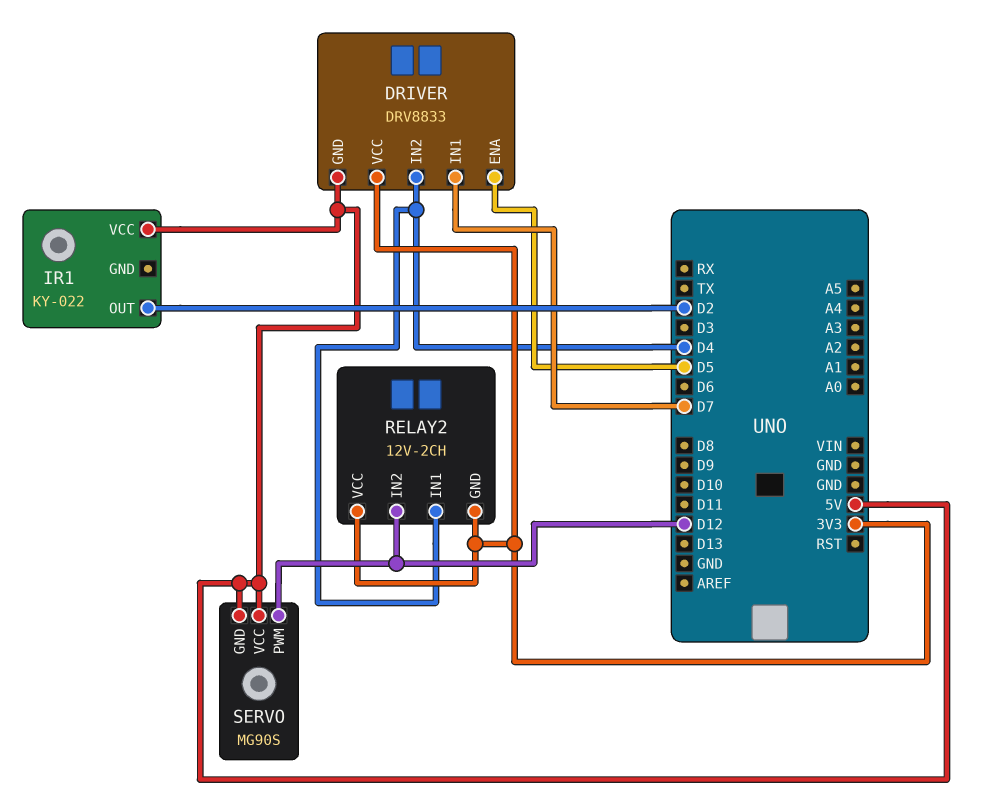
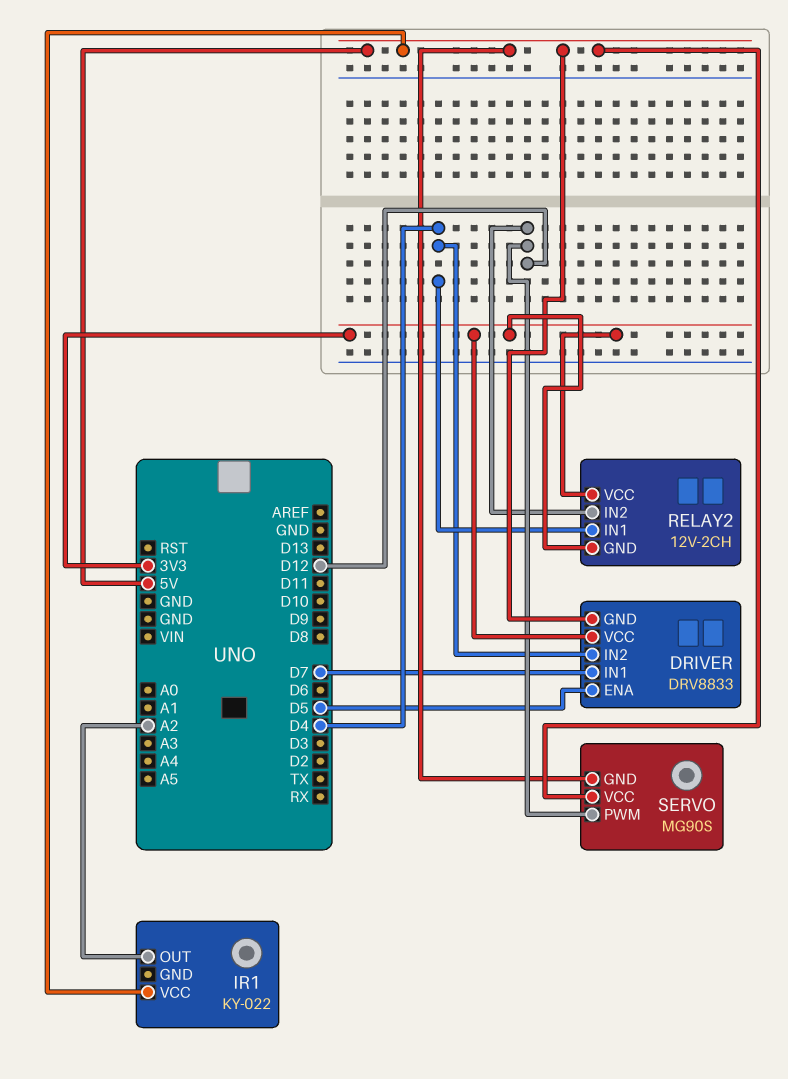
IR1 pin OUT: D2 -> A2

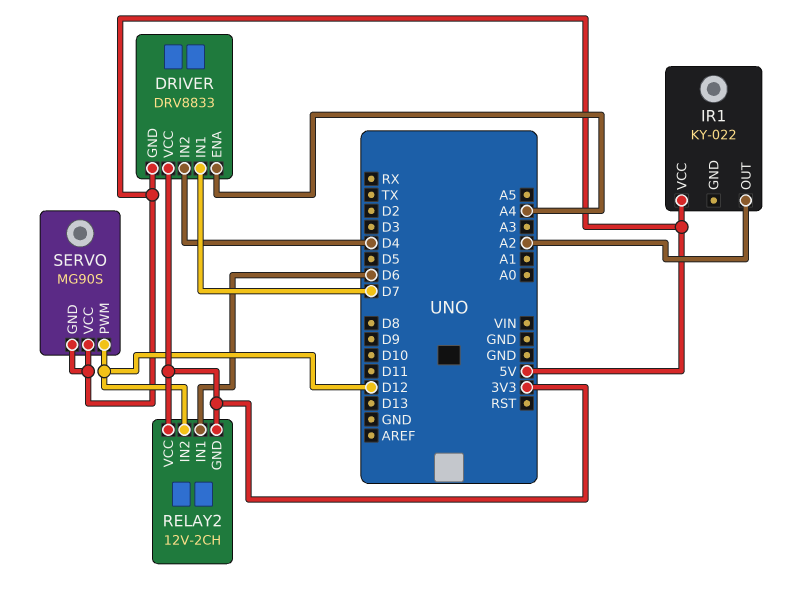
DRIVER pin ENA: D5 -> A4
RELAY2 pin IN1: D4 -> D6

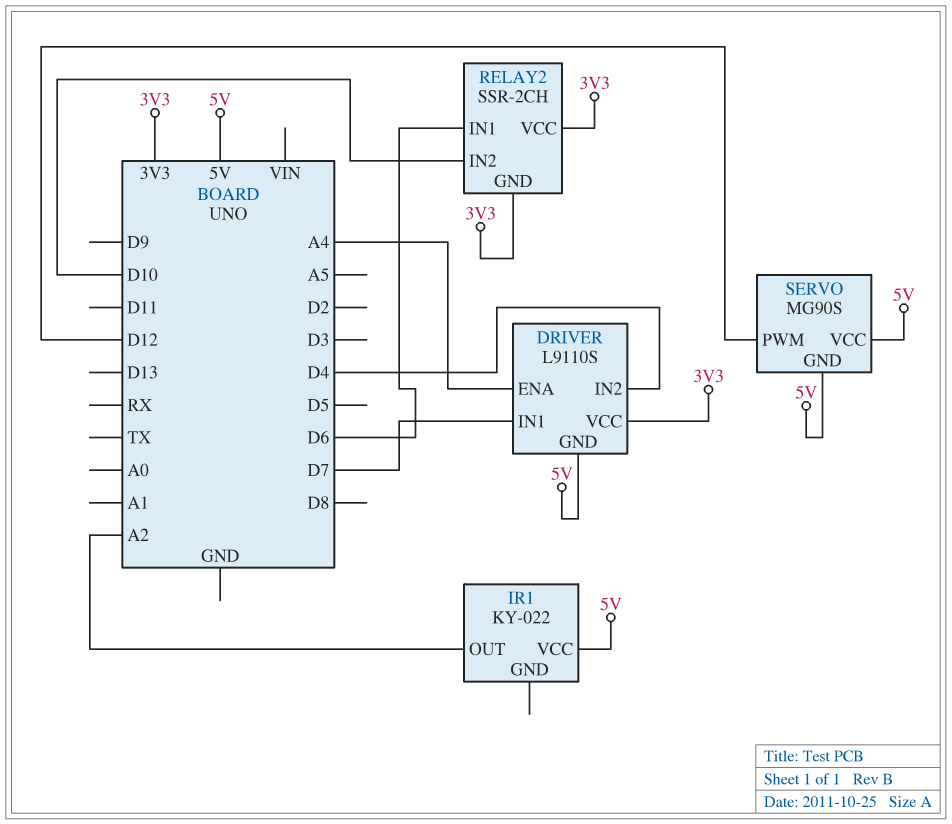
DRIVER: DRV8833 -> L9110S
RELAY2: 12V-2CH -> SSR-2CH
RELAY2 pin IN2: D12 -> D10

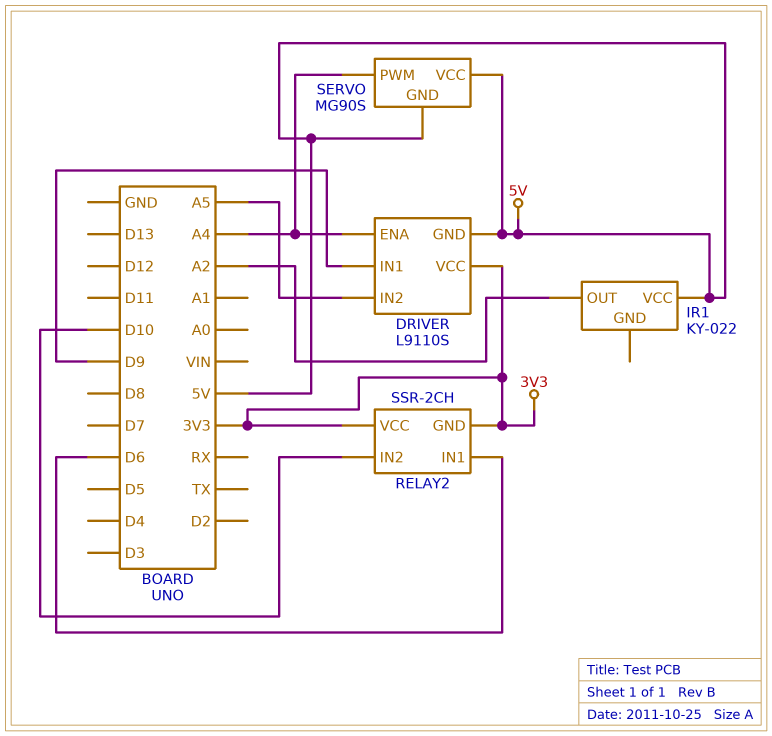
DRIVER pin IN1: D7 -> D9
DRIVER pin IN2: D4 -> A5
SERVO pin PWM: D12 -> A4

